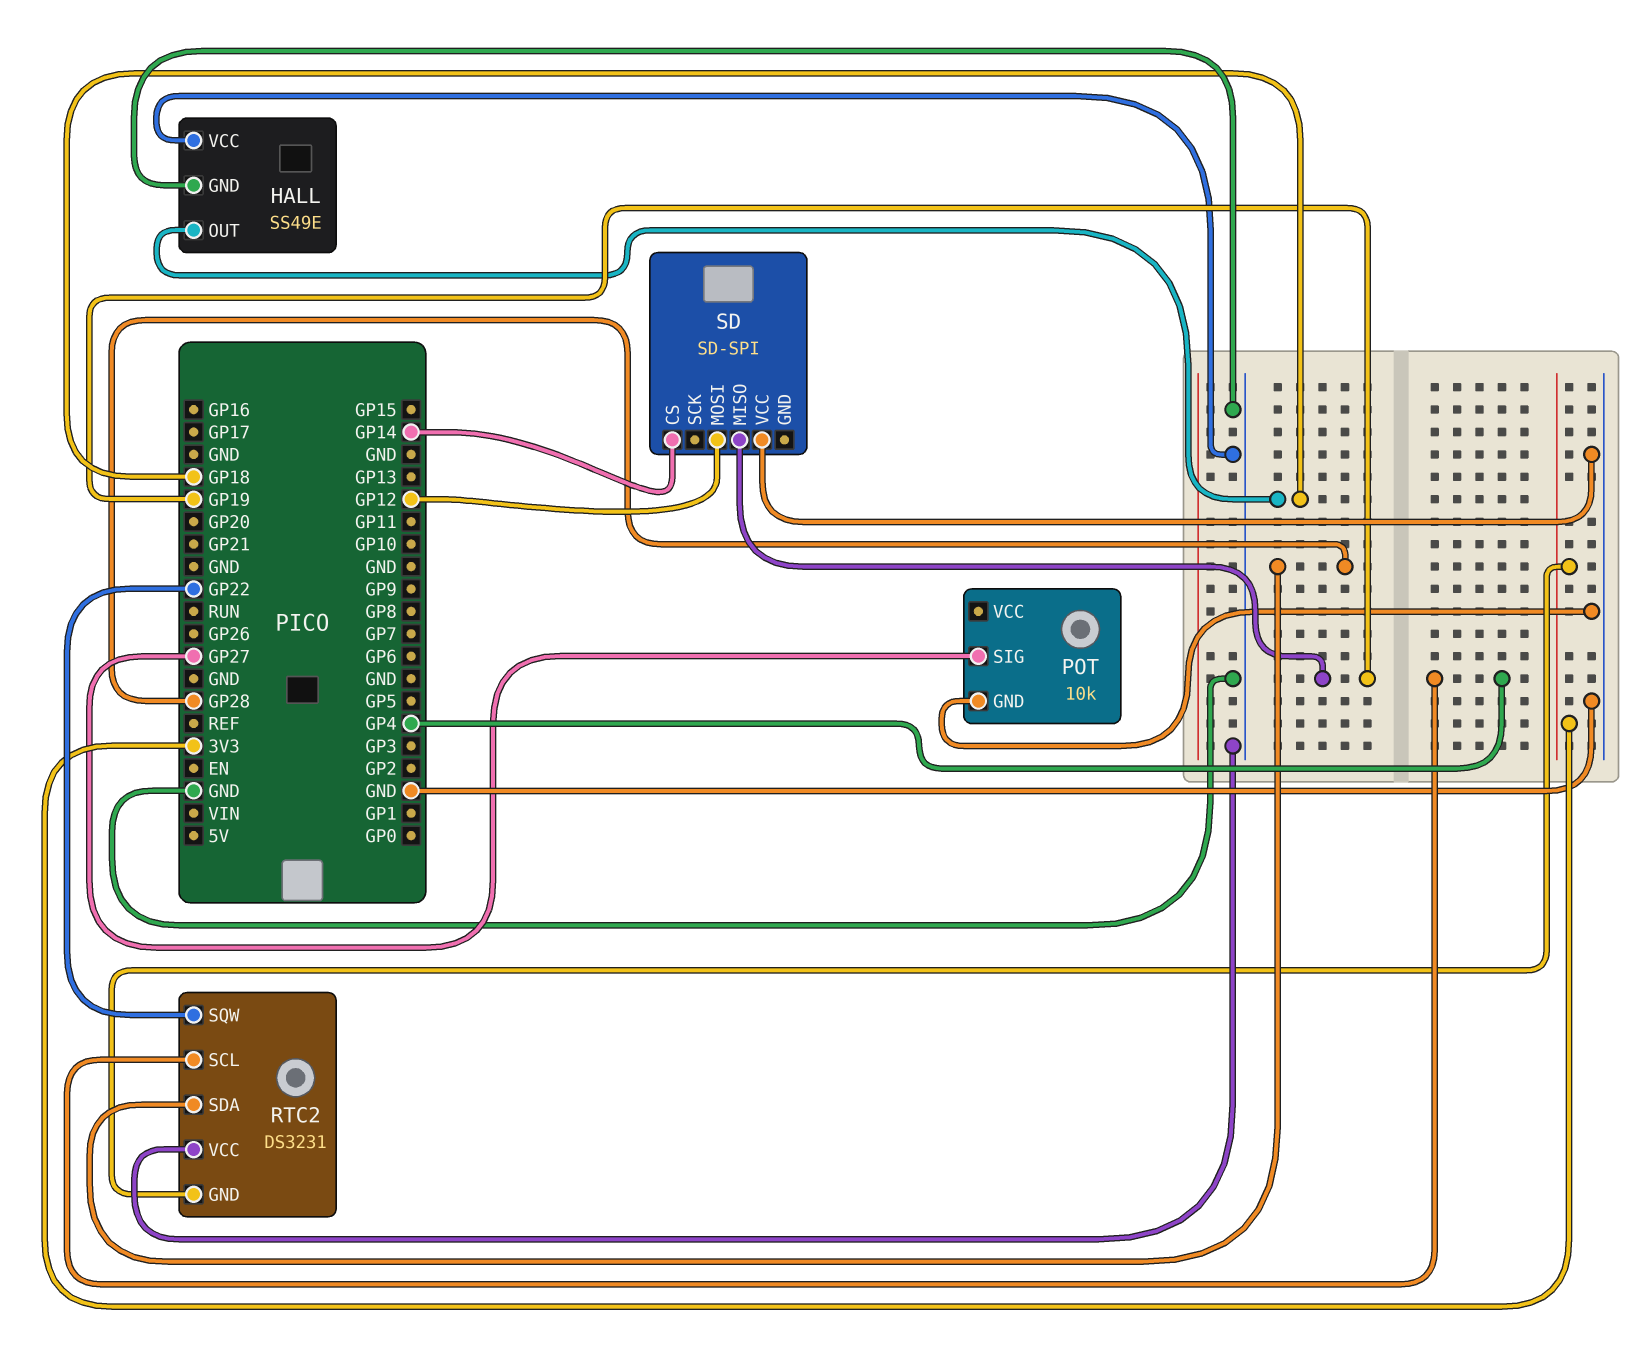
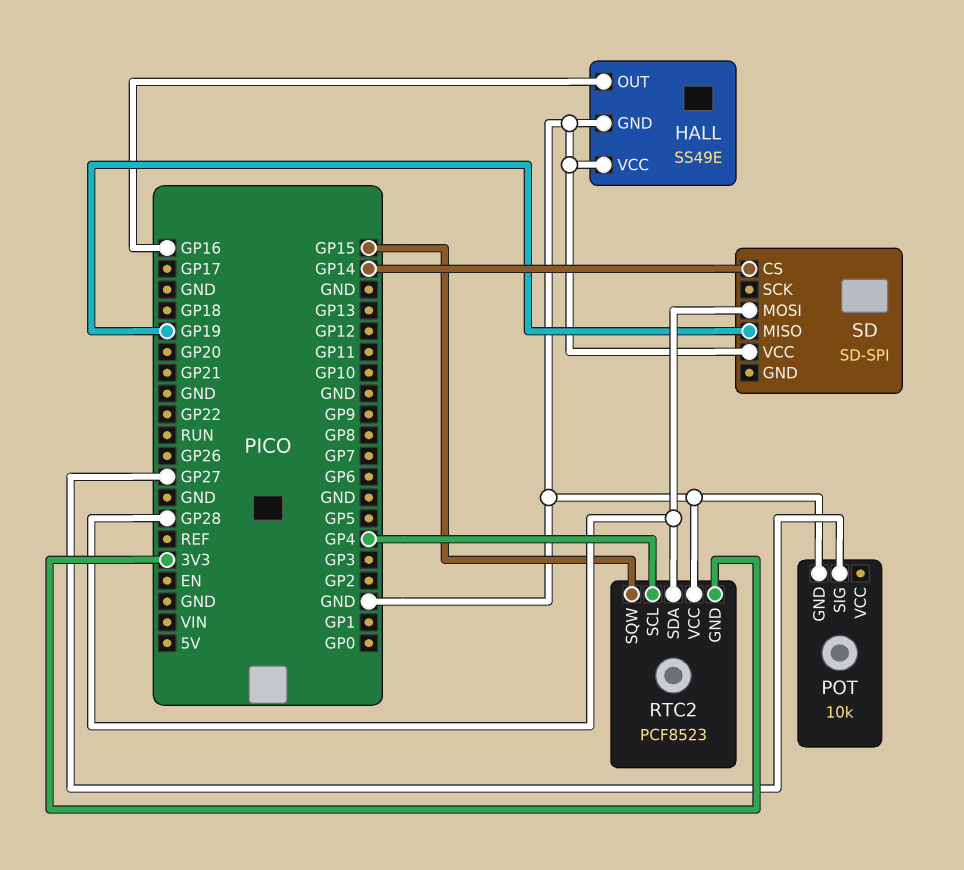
HALL pin OUT: GP18 -> GP16
RTC2: DS3231 -> PCF8523
RTC2 pin SQW: GP22 -> GP15
SD pin MOSI: GP12 -> GP28

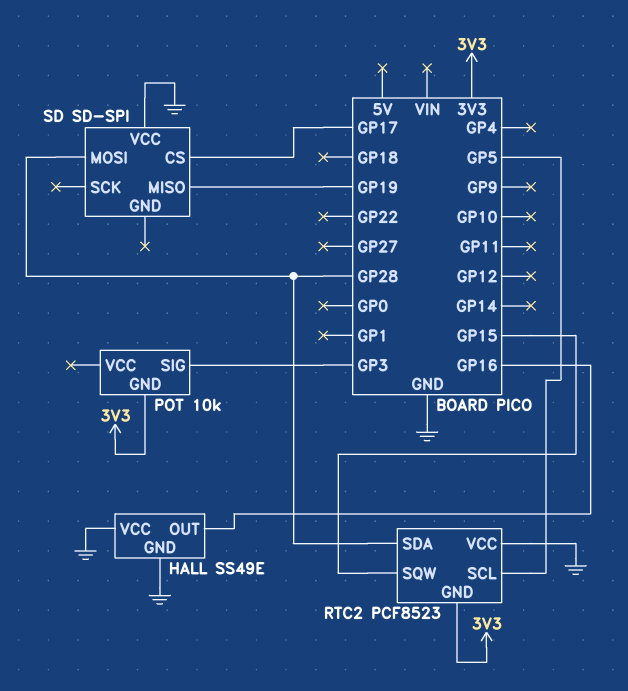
POT pin GND: GND -> 3V3
POT pin SIG: GP27 -> GP3
RTC2 pin SCL: GP4 -> GP5
SD pin CS: GP14 -> GP17

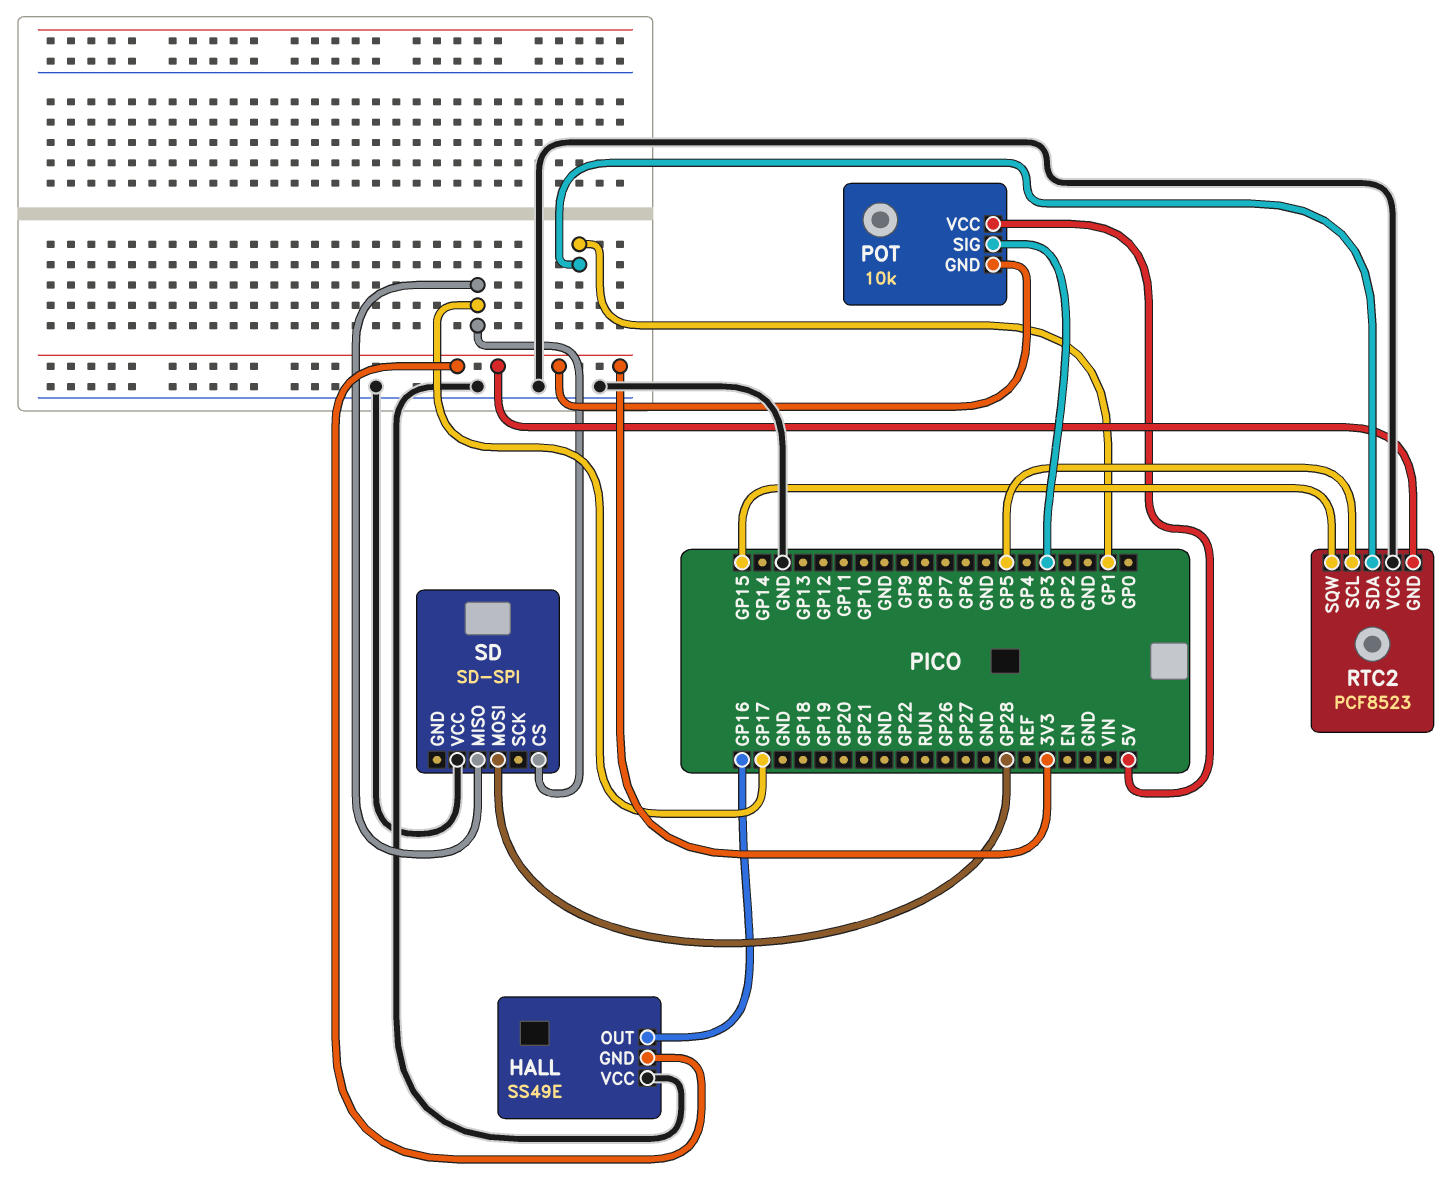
HALL pin GND: GND -> 3V3
POT pin VCC: none -> 5V
RTC2 pin SDA: GP28 -> GP1
SD pin MISO: GP19 -> GP17

